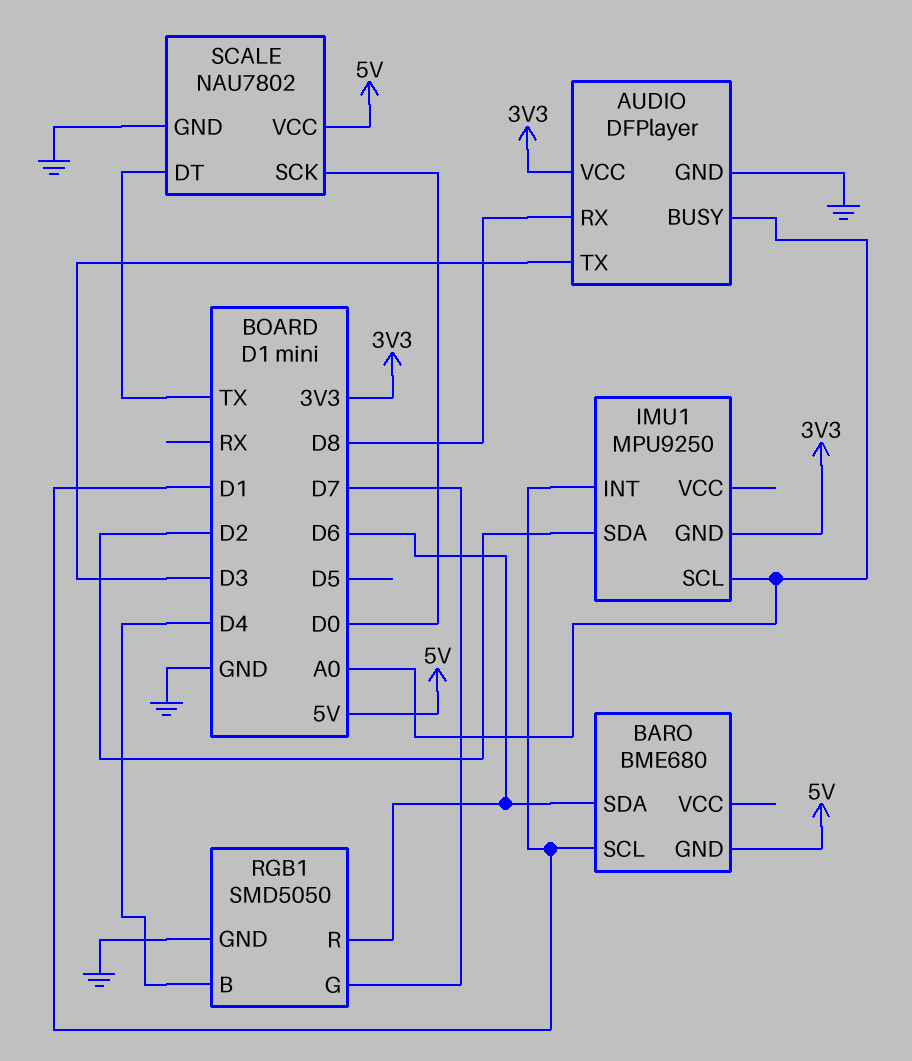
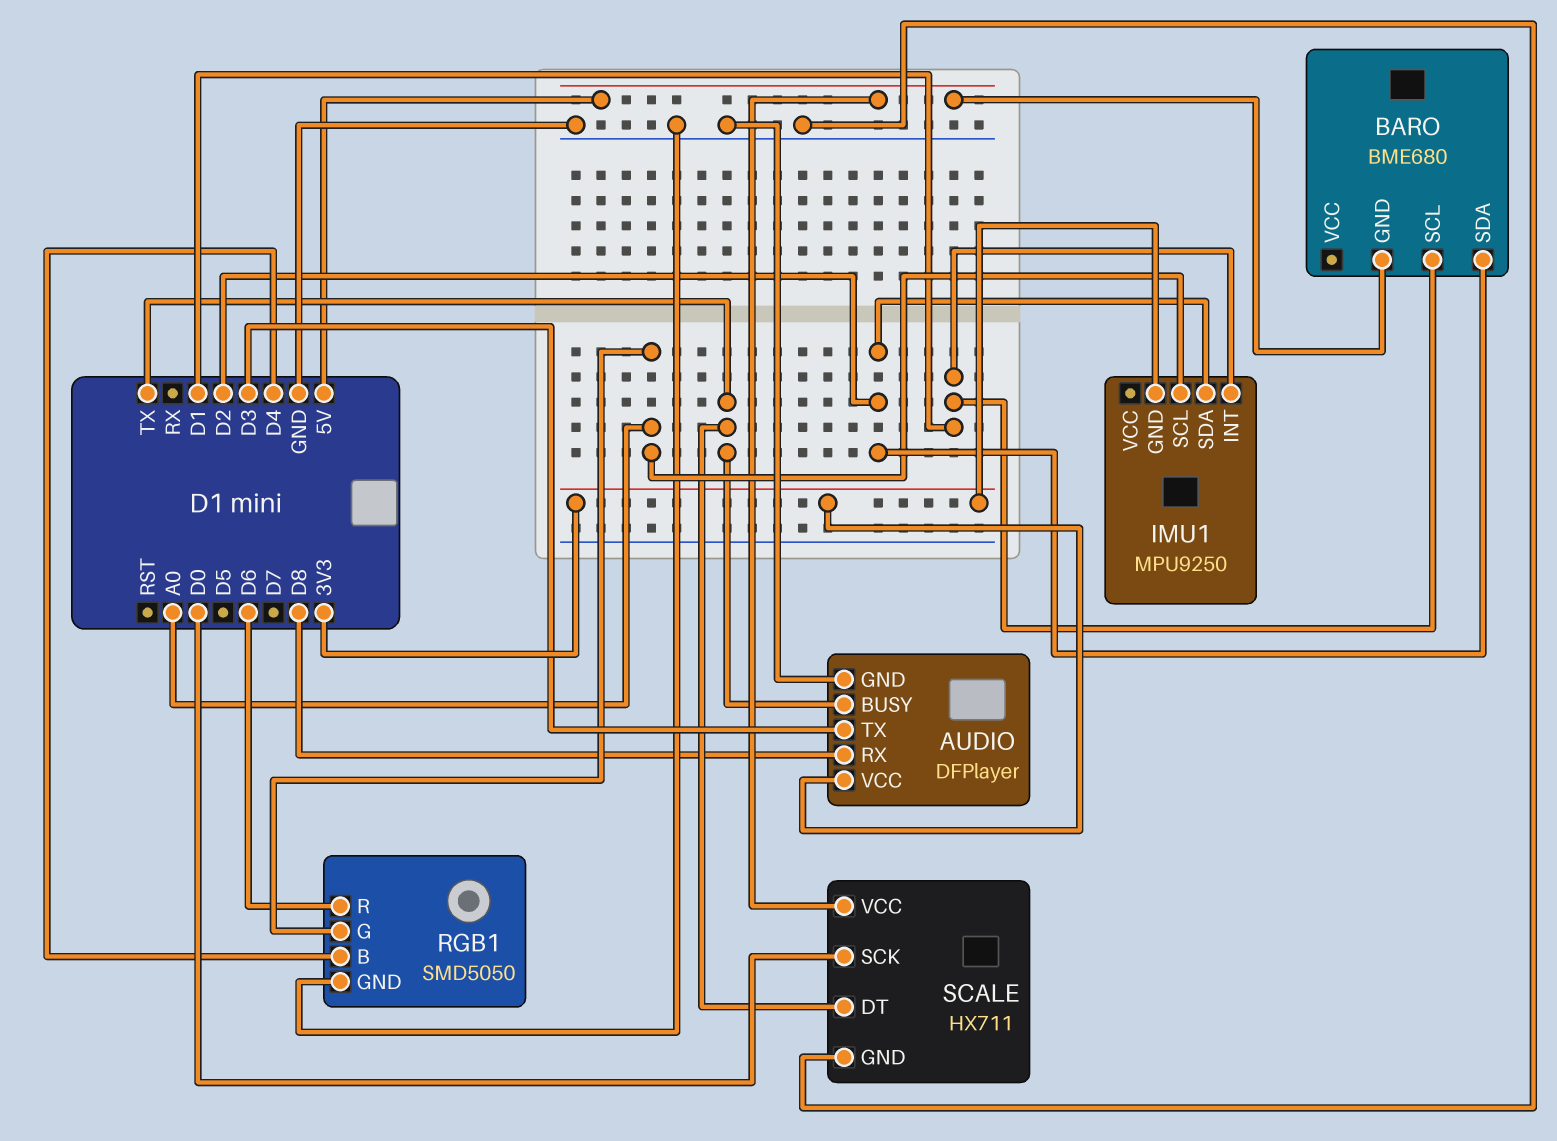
AUDIO pin BUSY: A0 -> TX
BARO pin SDA: D6 -> D2
RGB1 pin G: D7 -> A0
SCALE: NAU7802 -> HX711

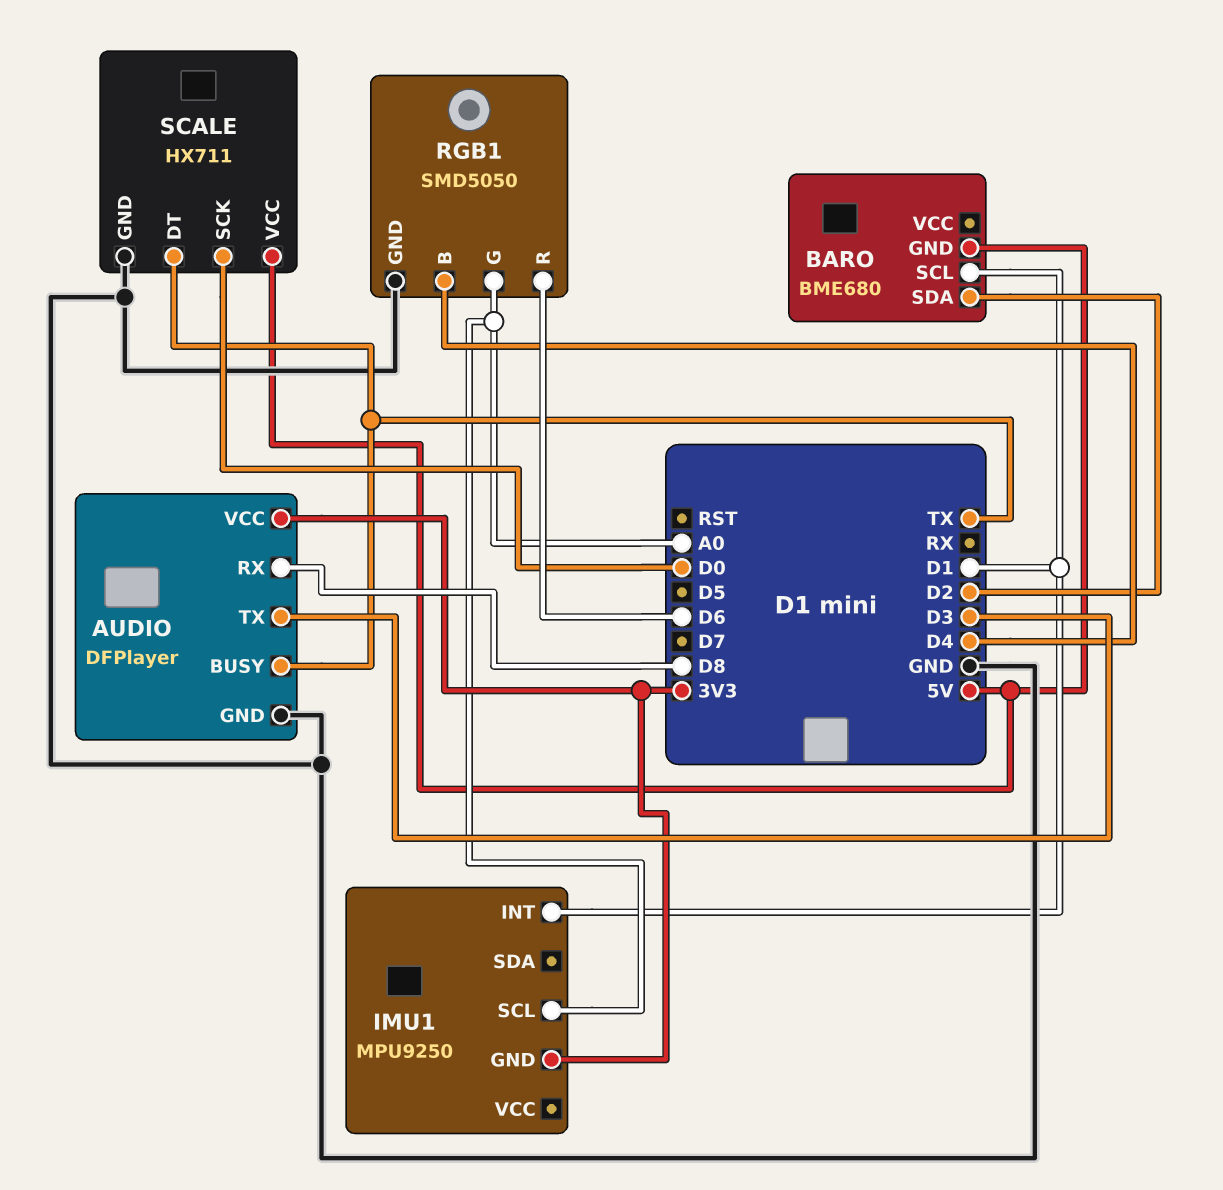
IMU1 pin SDA: D2 -> none

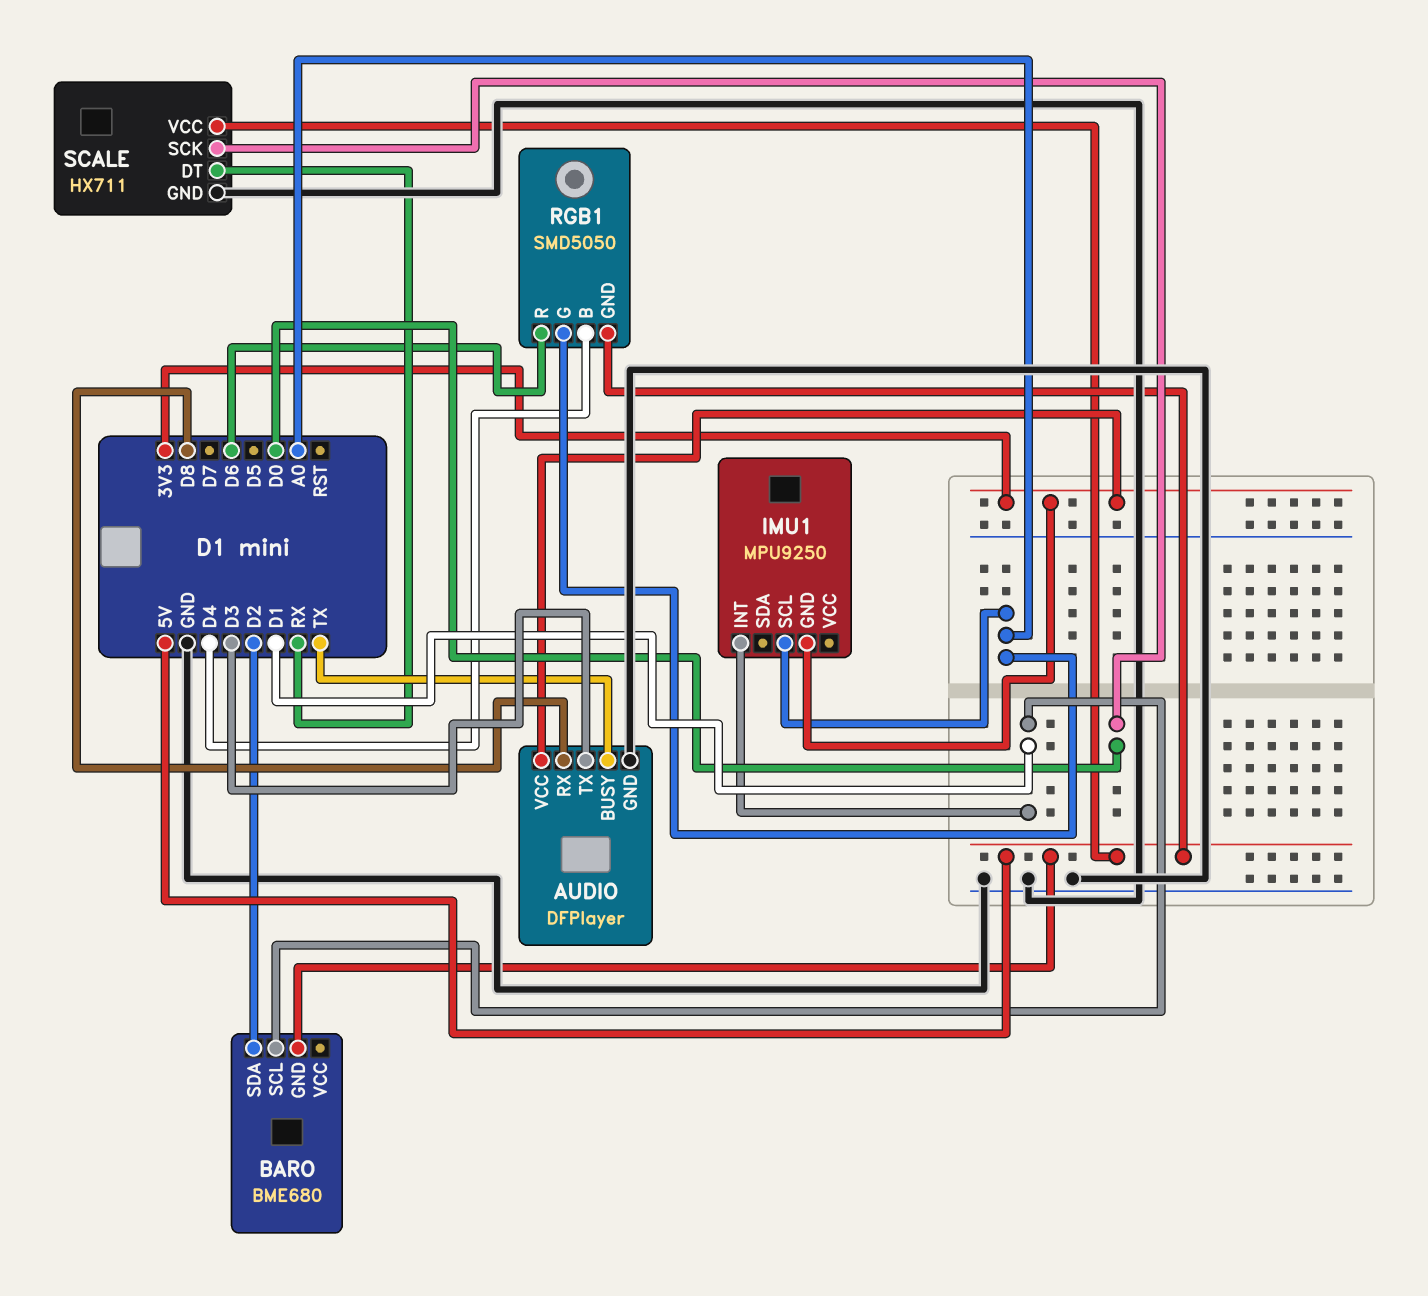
RGB1 pin GND: GND -> 5V
SCALE pin DT: TX -> RX

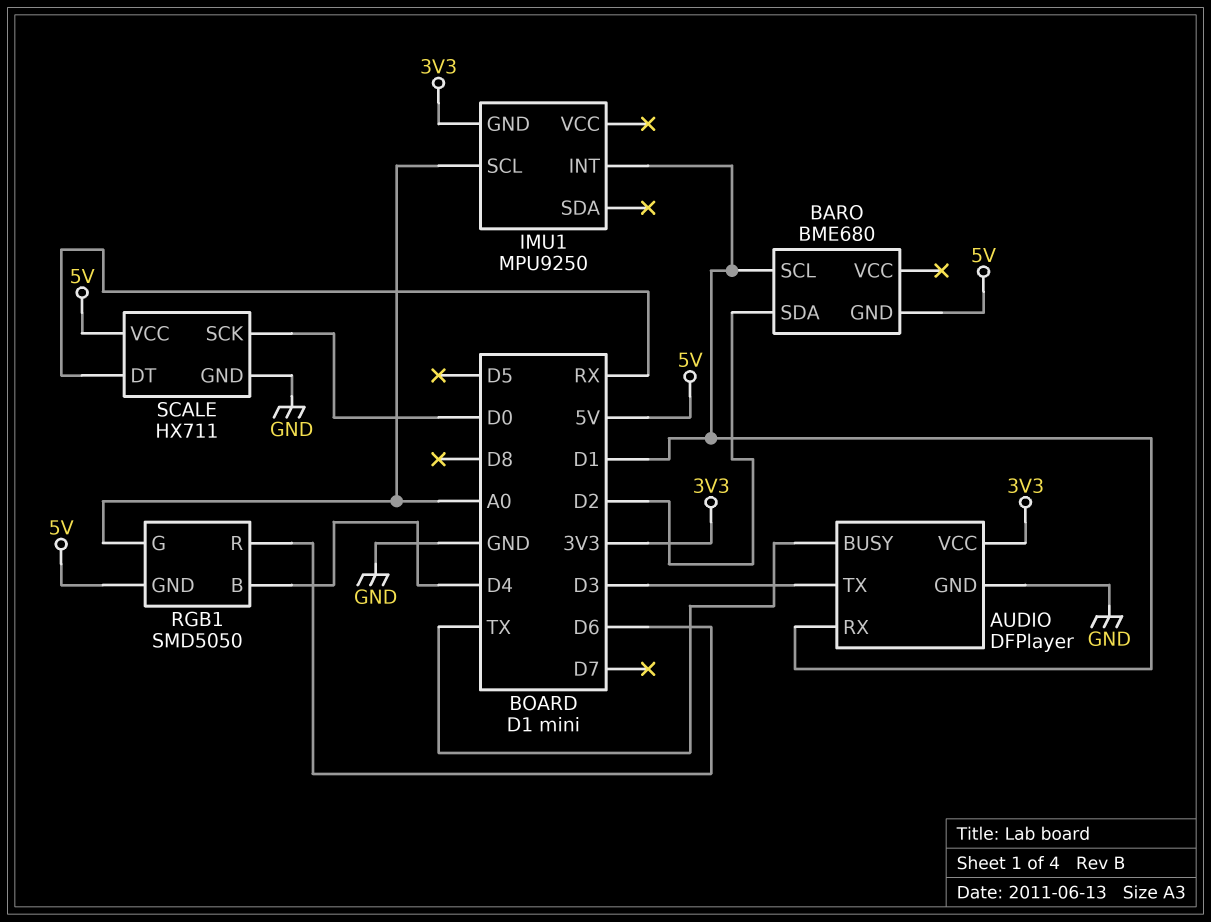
AUDIO pin RX: D8 -> D1

